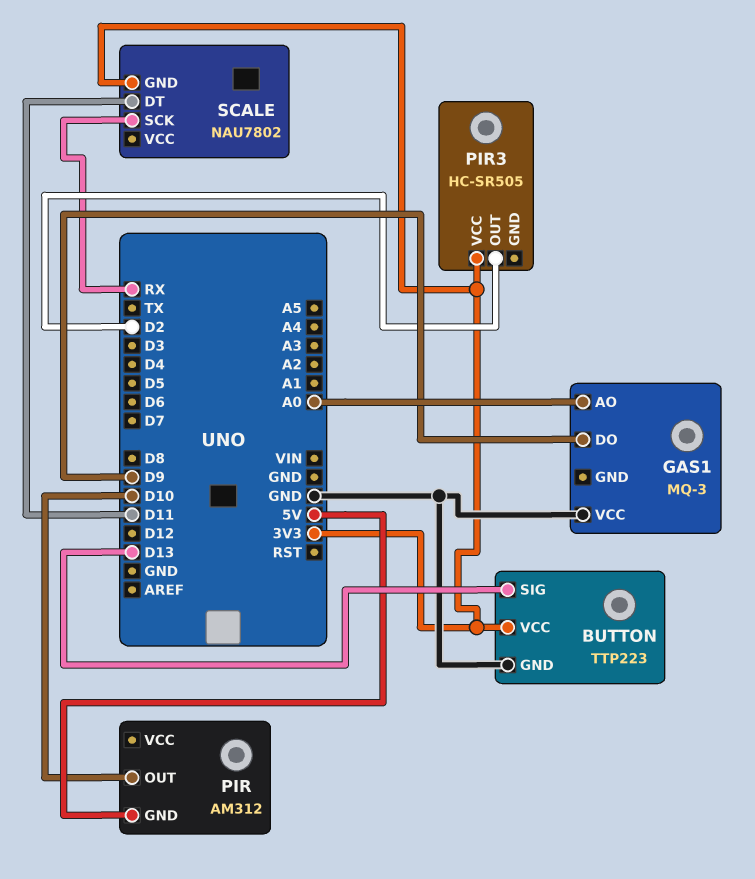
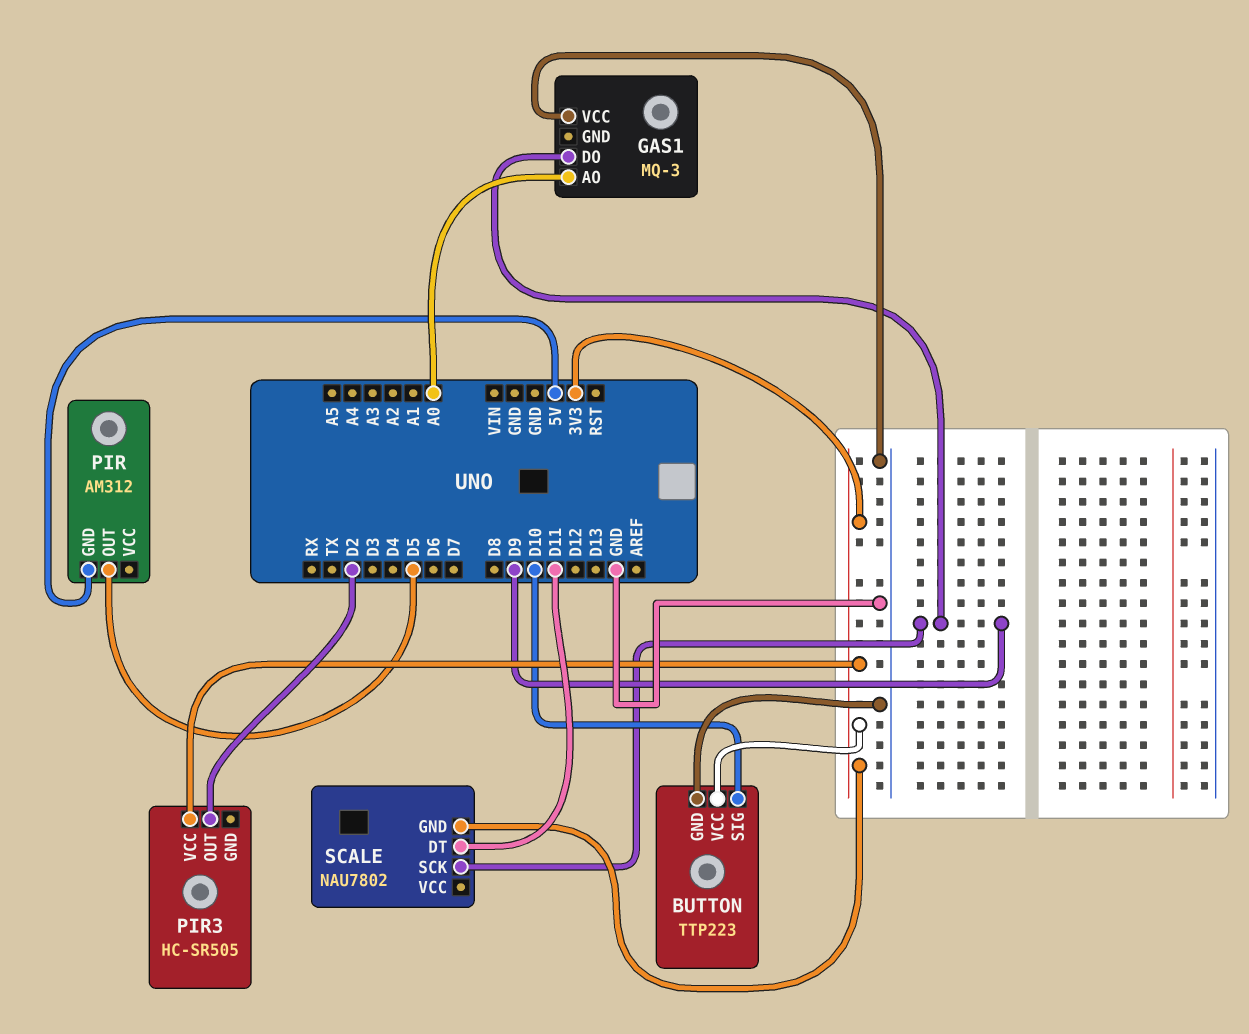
BUTTON pin SIG: D13 -> D10
PIR pin OUT: D10 -> D5
SCALE pin SCK: RX -> D9

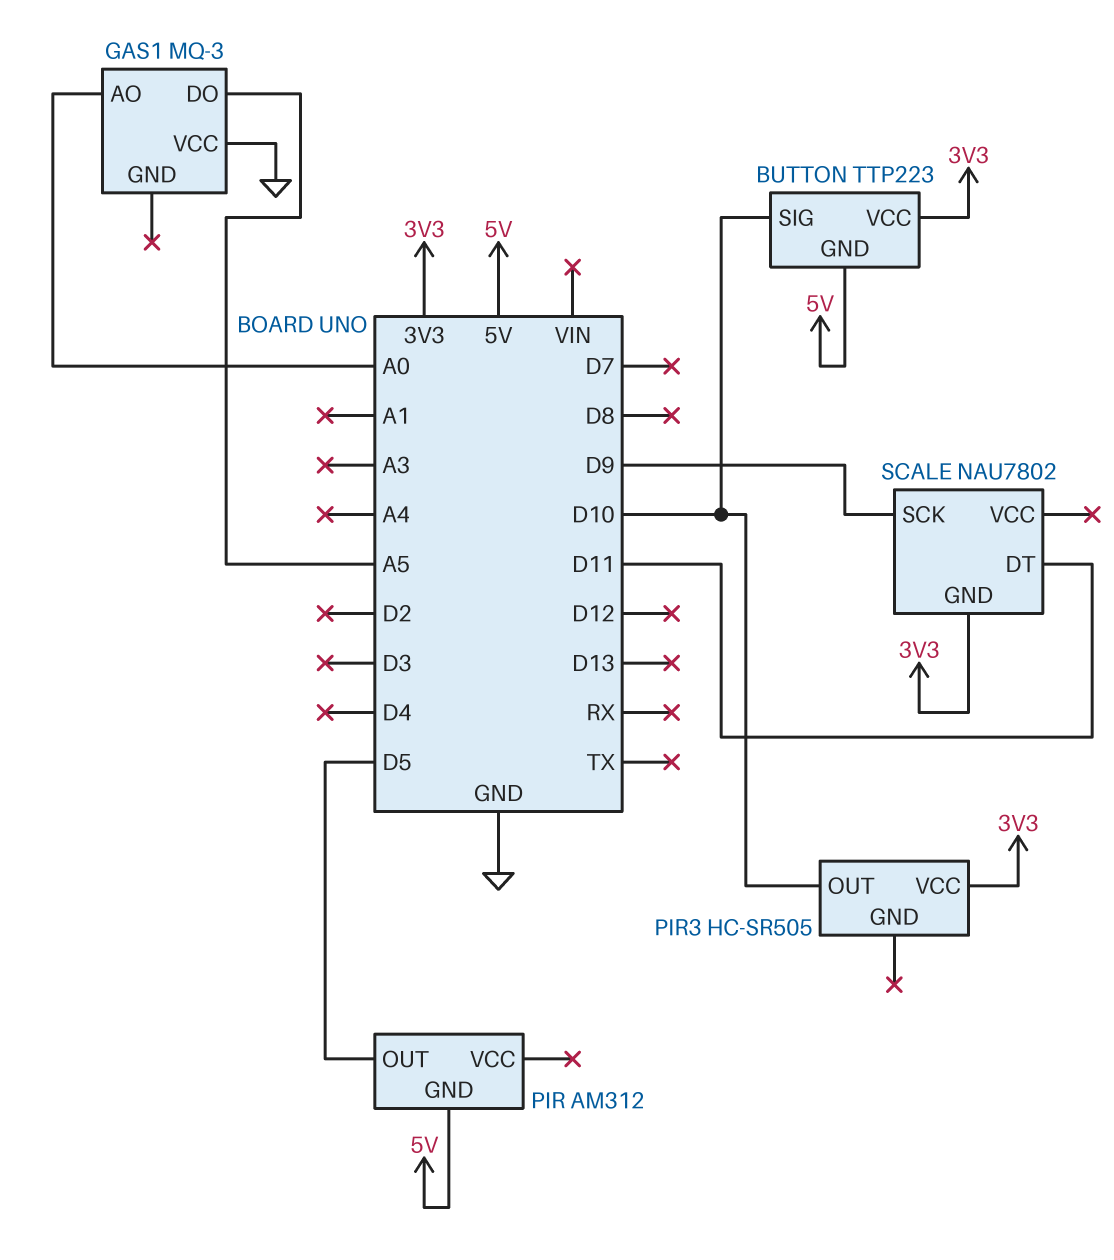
BUTTON pin GND: GND -> 5V
GAS1 pin DO: D9 -> A5
PIR3 pin OUT: D2 -> D10

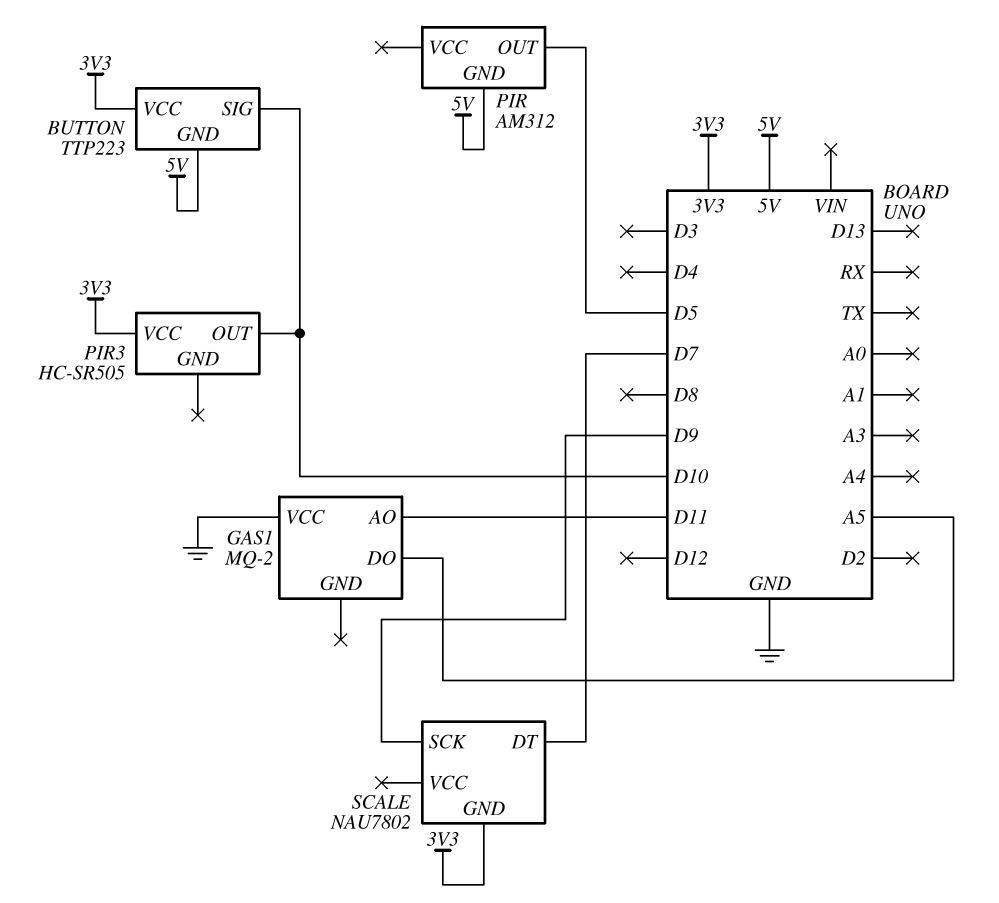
GAS1: MQ-3 -> MQ-2
GAS1 pin AO: A0 -> D11
SCALE pin DT: D11 -> D7

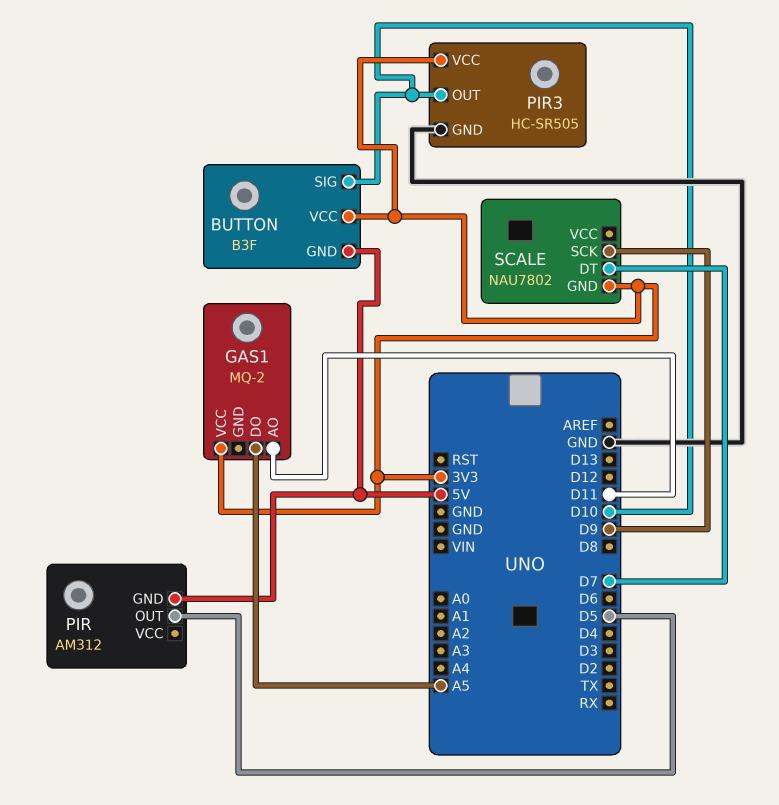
BUTTON: TTP223 -> B3F
GAS1 pin VCC: GND -> 3V3
PIR3 pin GND: none -> GND

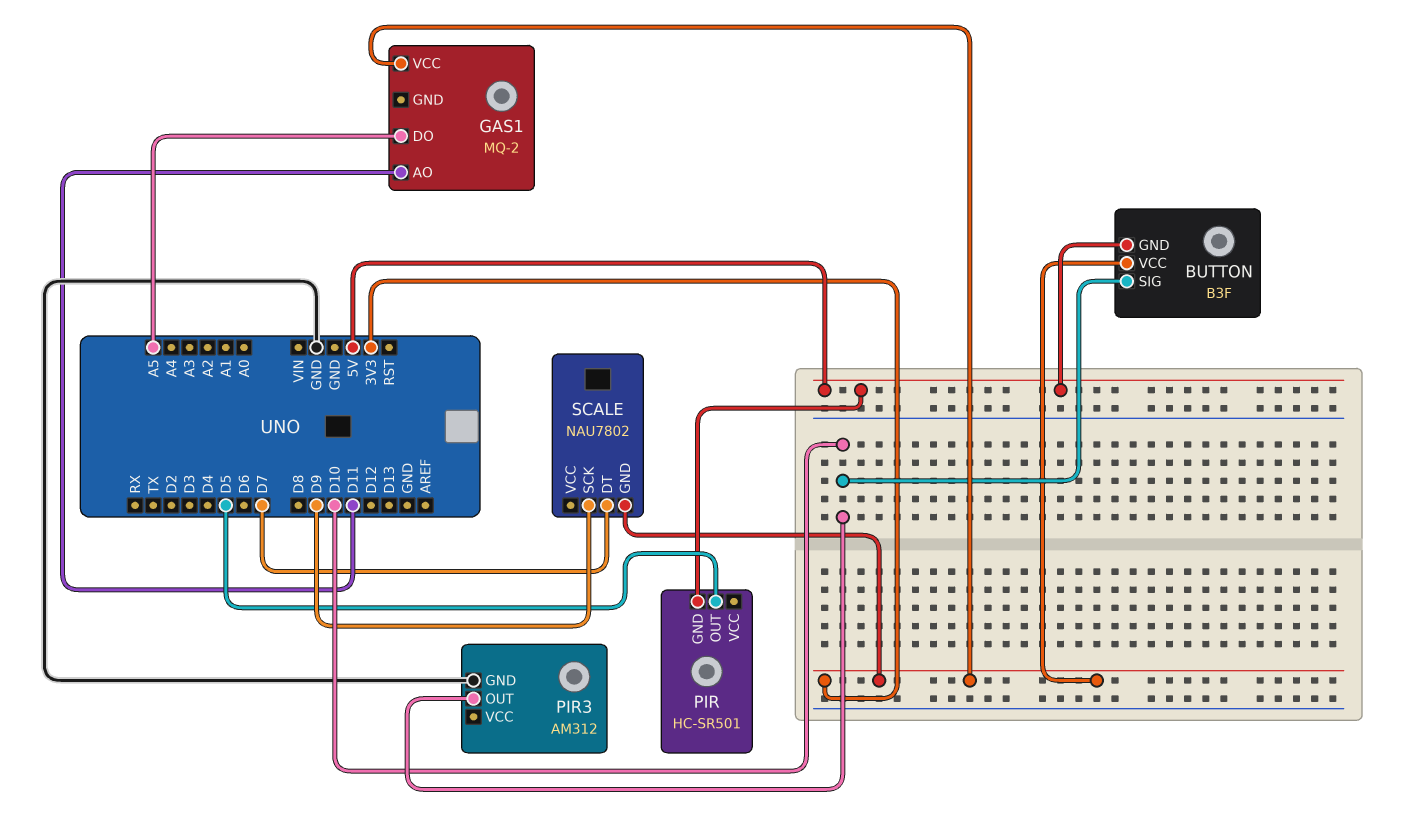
PIR: AM312 -> HC-SR501
PIR3: HC-SR505 -> AM312
PIR3 pin VCC: 3V3 -> none

